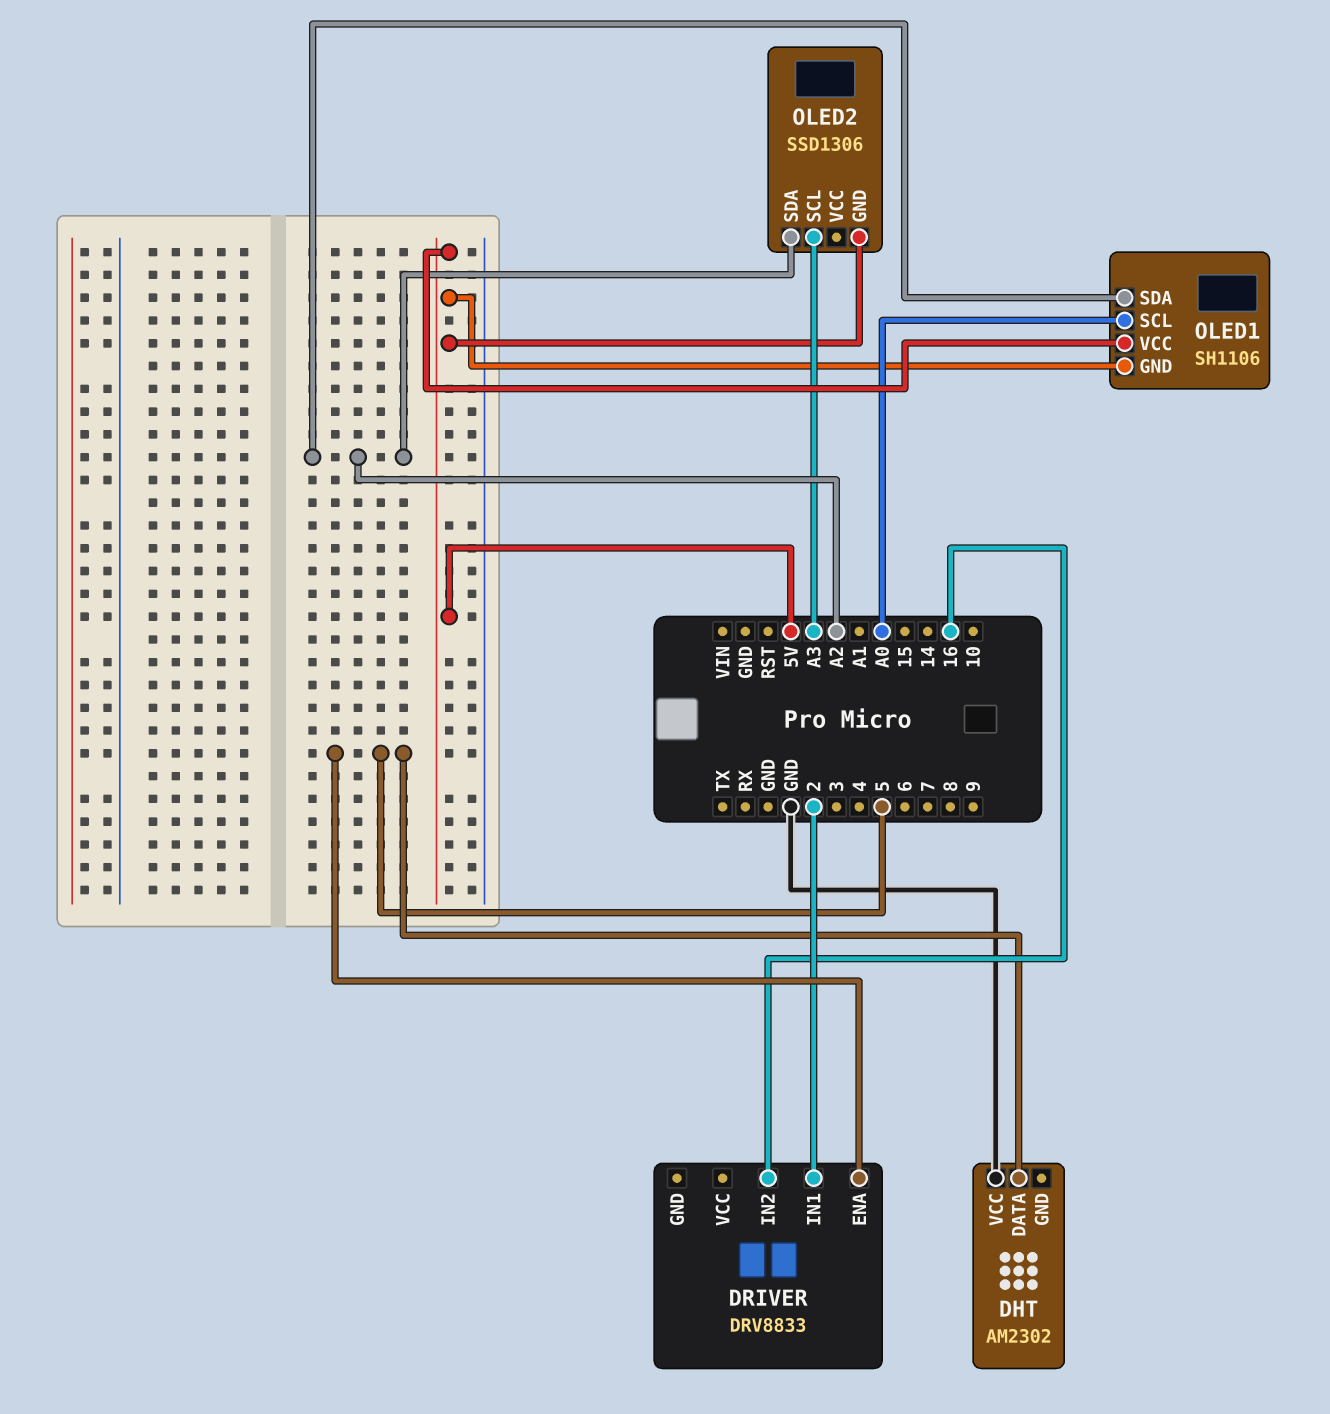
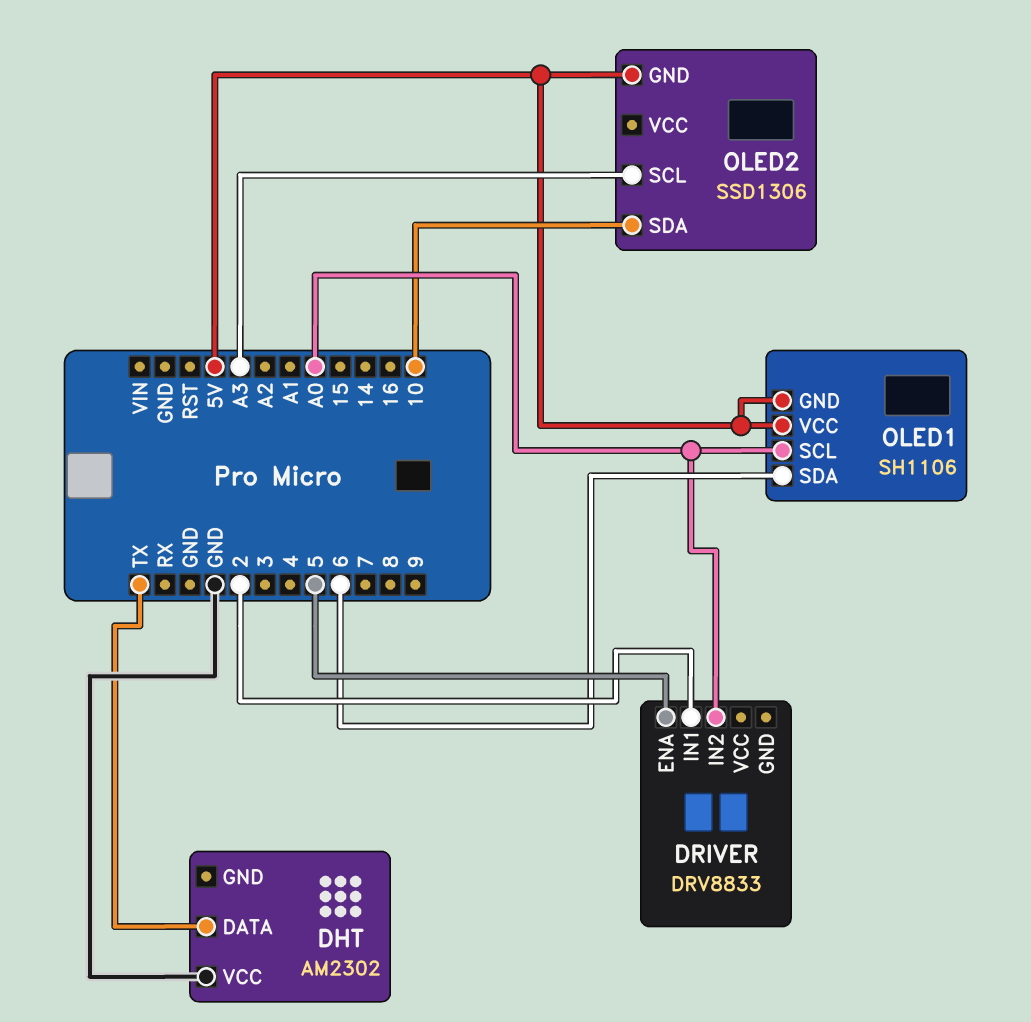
DHT pin DATA: 5 -> TX
DRIVER pin IN2: 16 -> A0
OLED1 pin SDA: A2 -> 6
OLED2 pin SDA: A2 -> 10

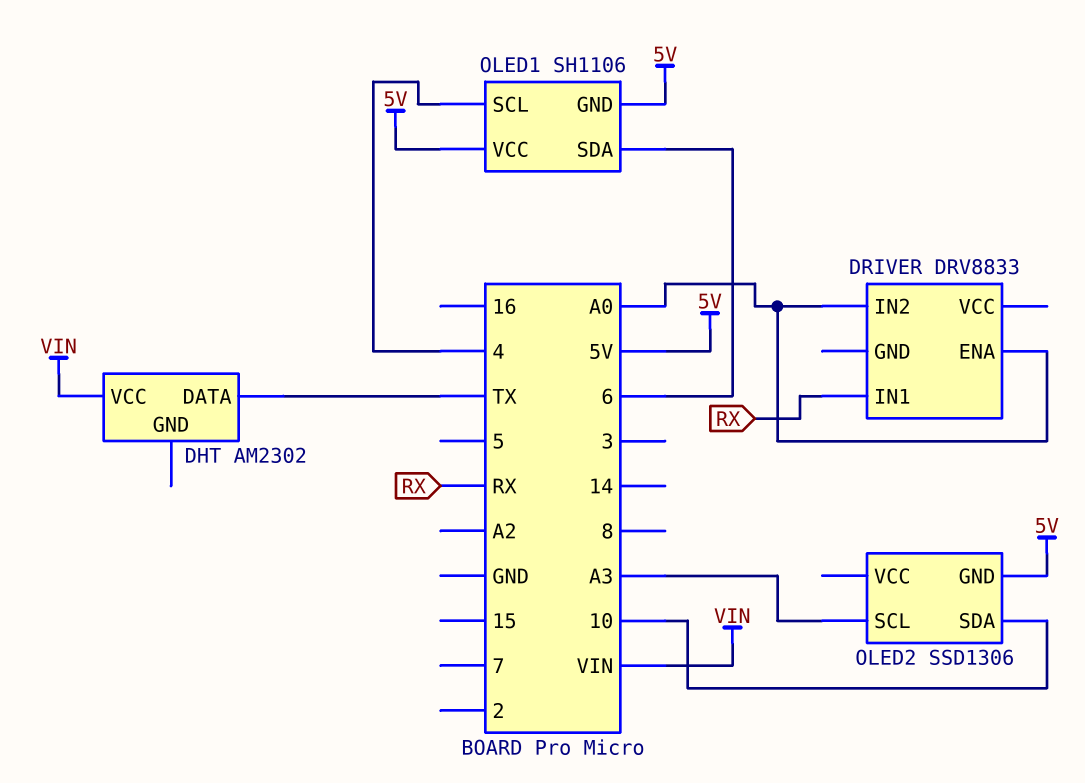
DHT pin VCC: GND -> VIN
DRIVER pin ENA: 5 -> A0
DRIVER pin IN1: 2 -> RX
OLED1 pin SCL: A0 -> 4

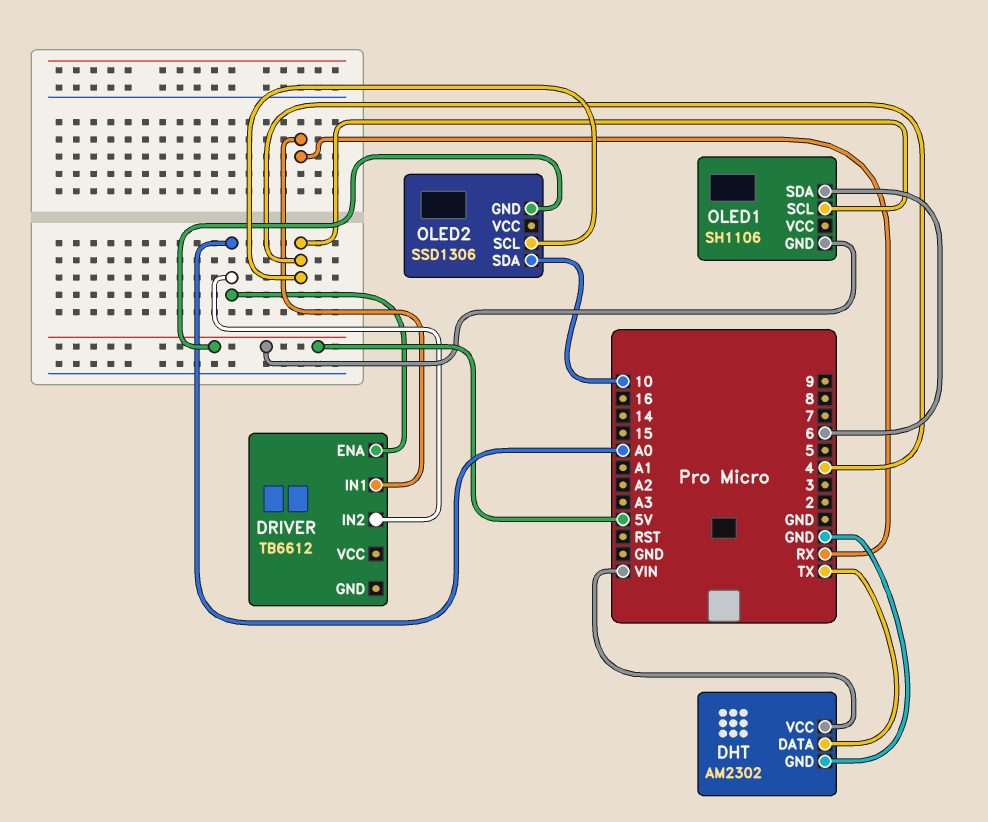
DHT pin GND: none -> GND
DRIVER: DRV8833 -> TB6612
OLED1 pin VCC: 5V -> none
OLED2 pin SCL: A3 -> 4

